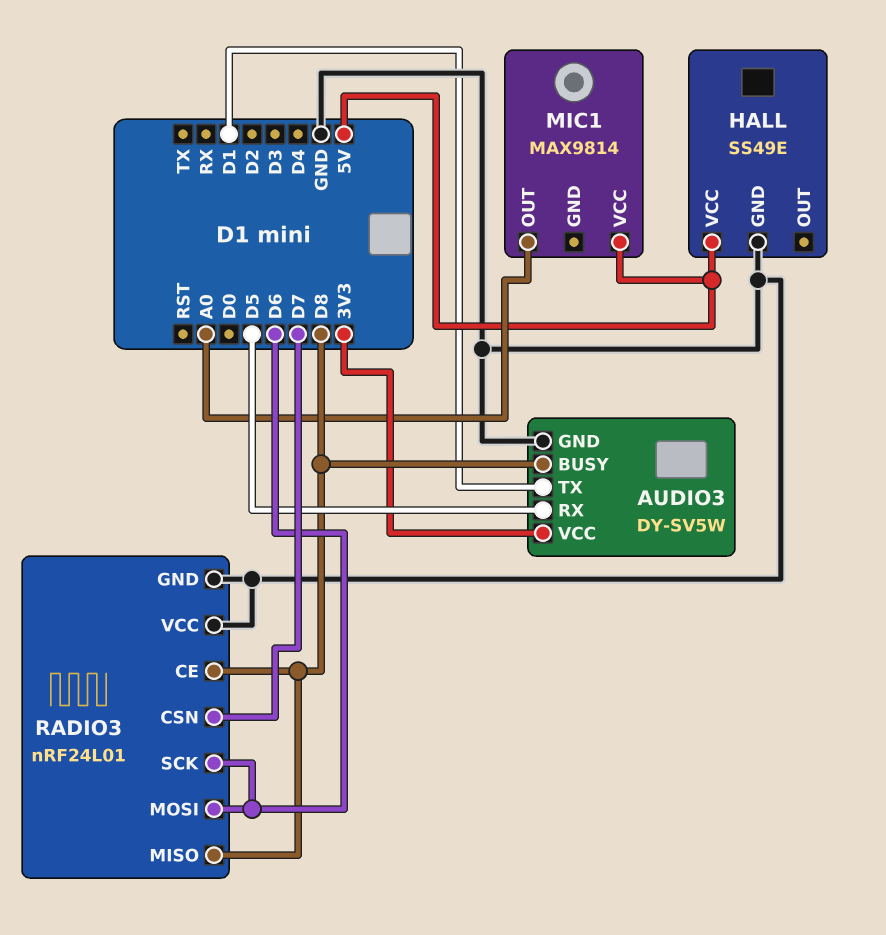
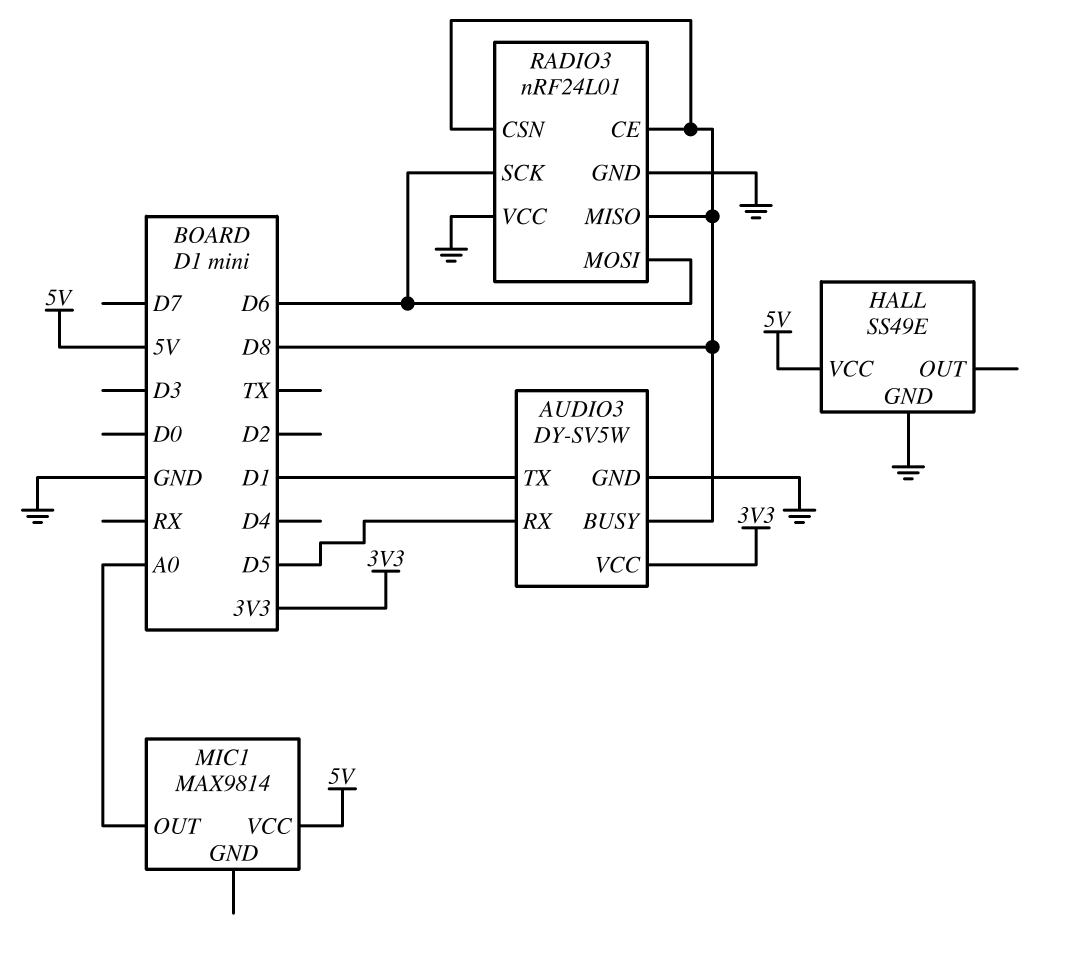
RADIO3 pin CSN: D7 -> D8

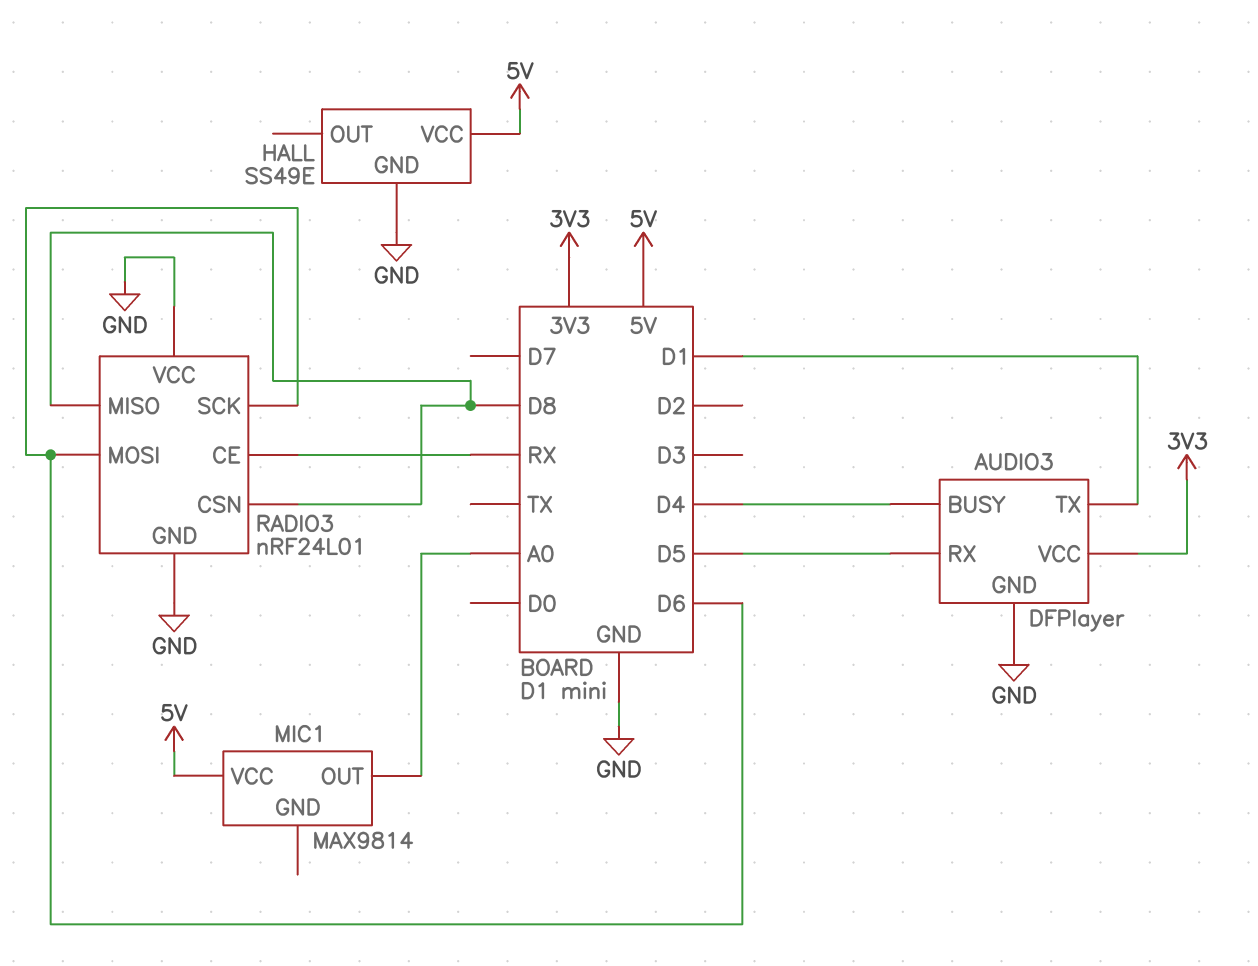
AUDIO3: DY-SV5W -> DFPlayer
AUDIO3 pin BUSY: D8 -> D4
RADIO3 pin CE: D8 -> RX

